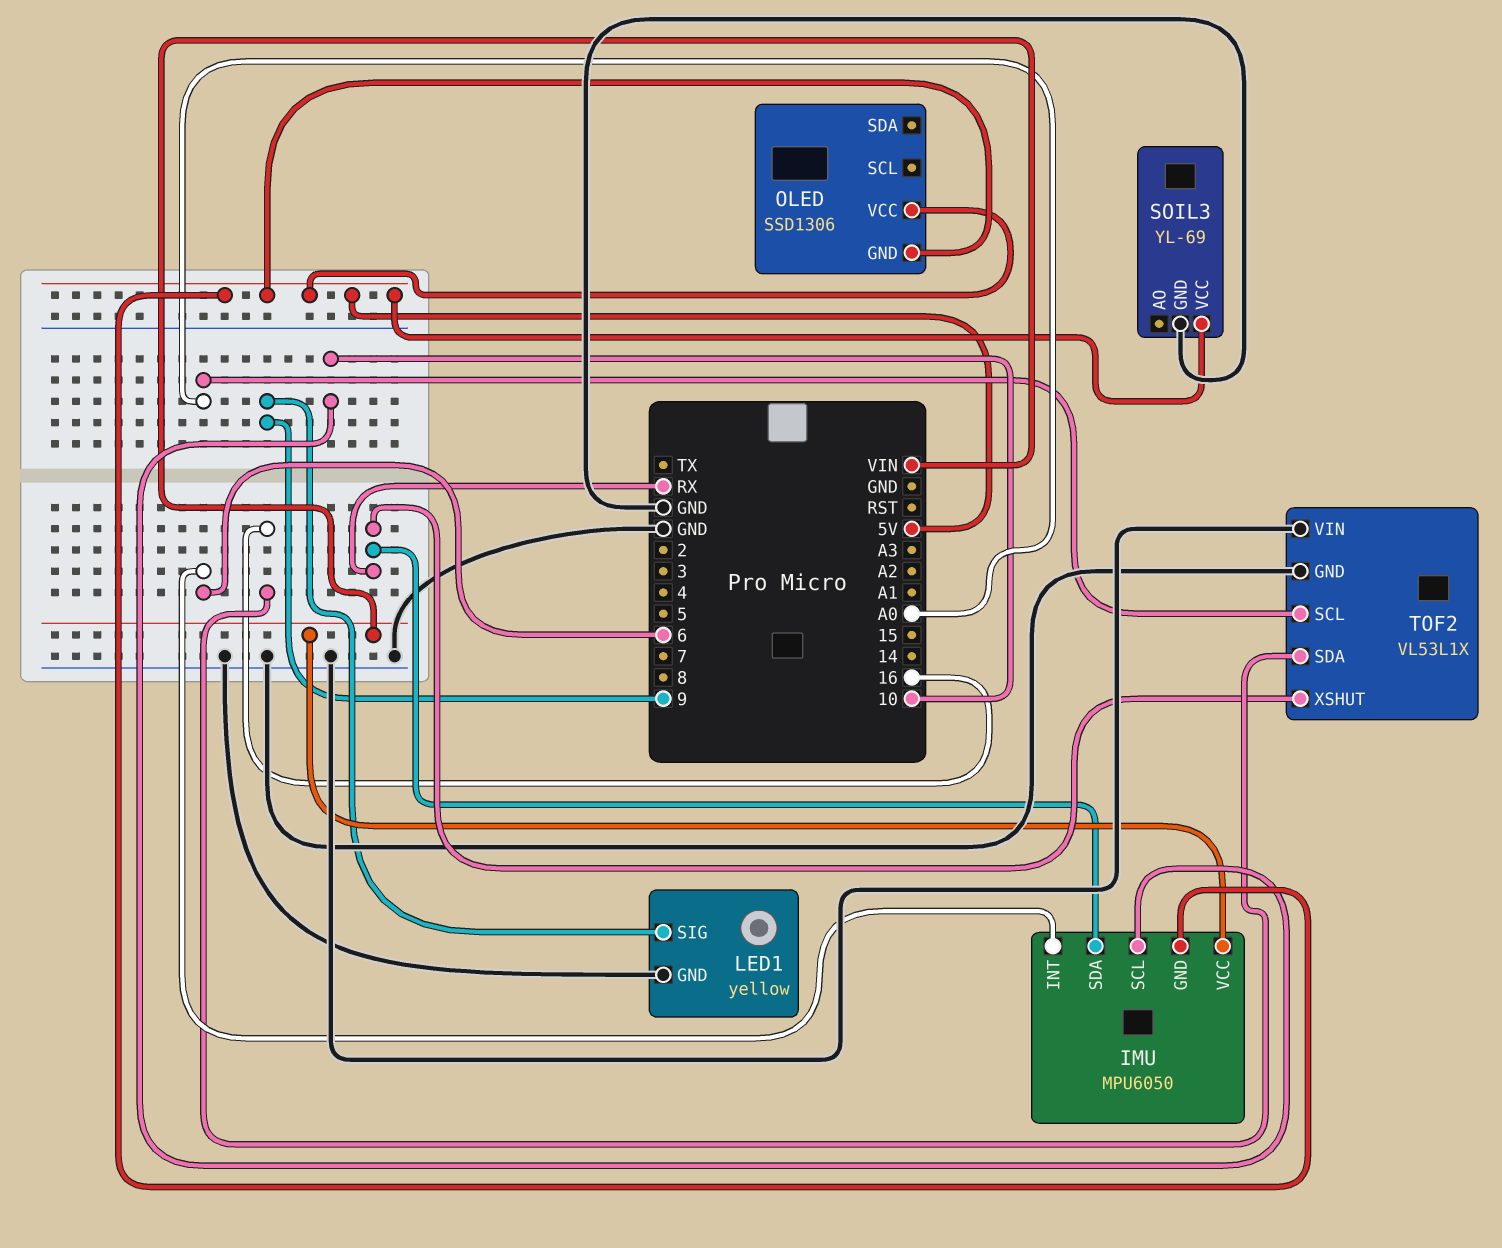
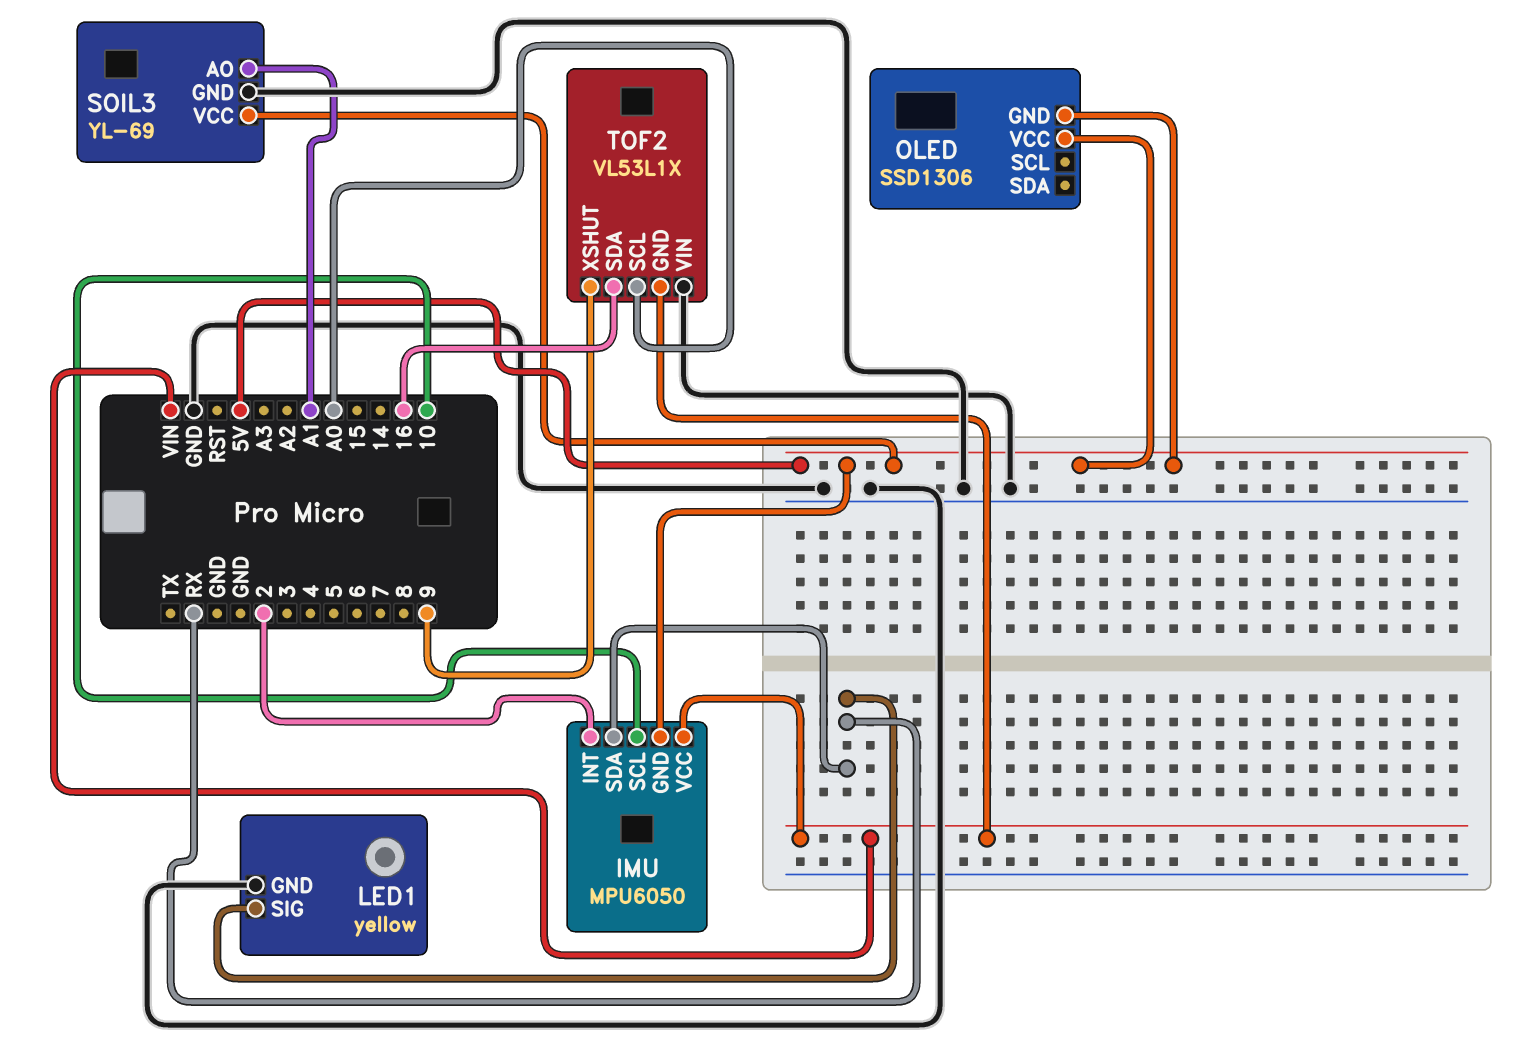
IMU pin INT: 6 -> 2
LED1 pin SIG: 9 -> RX
SOIL3 pin AO: none -> A1
TOF2 pin GND: GND -> VIN
TOF2 pin XSHUT: RX -> 9

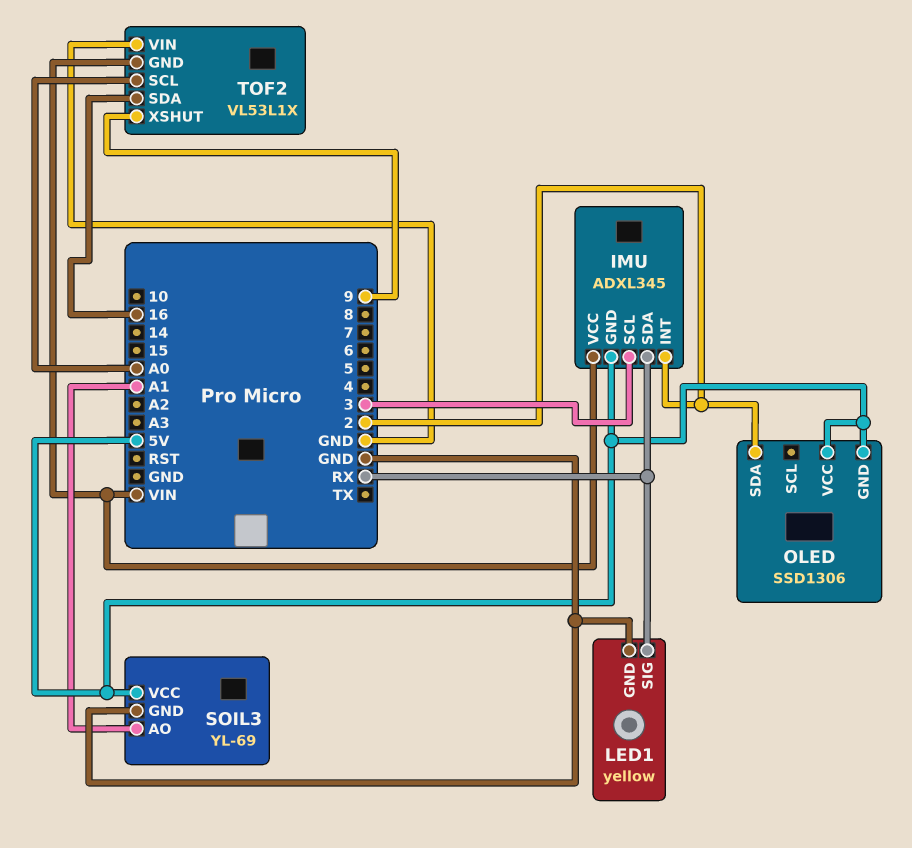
IMU: MPU6050 -> ADXL345
IMU pin SCL: 10 -> 3
OLED pin SDA: none -> 2

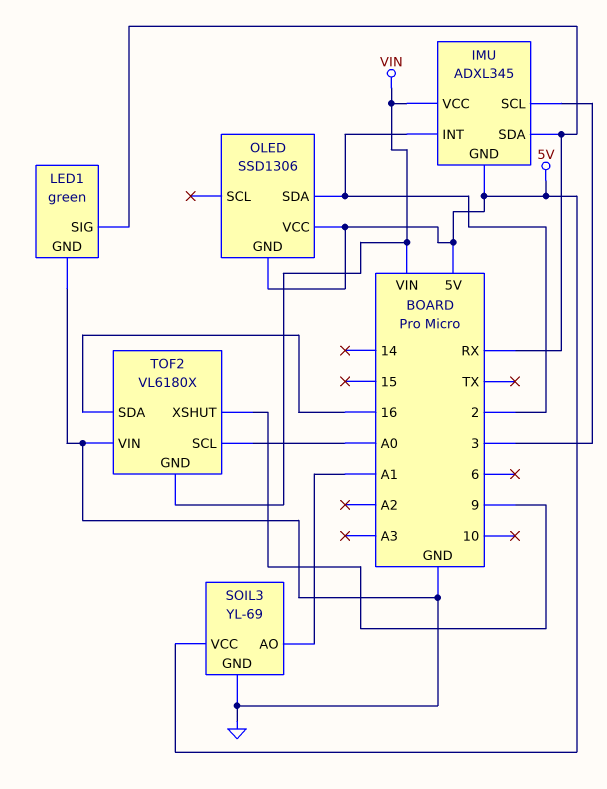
LED1: yellow -> green
TOF2: VL53L1X -> VL6180X

